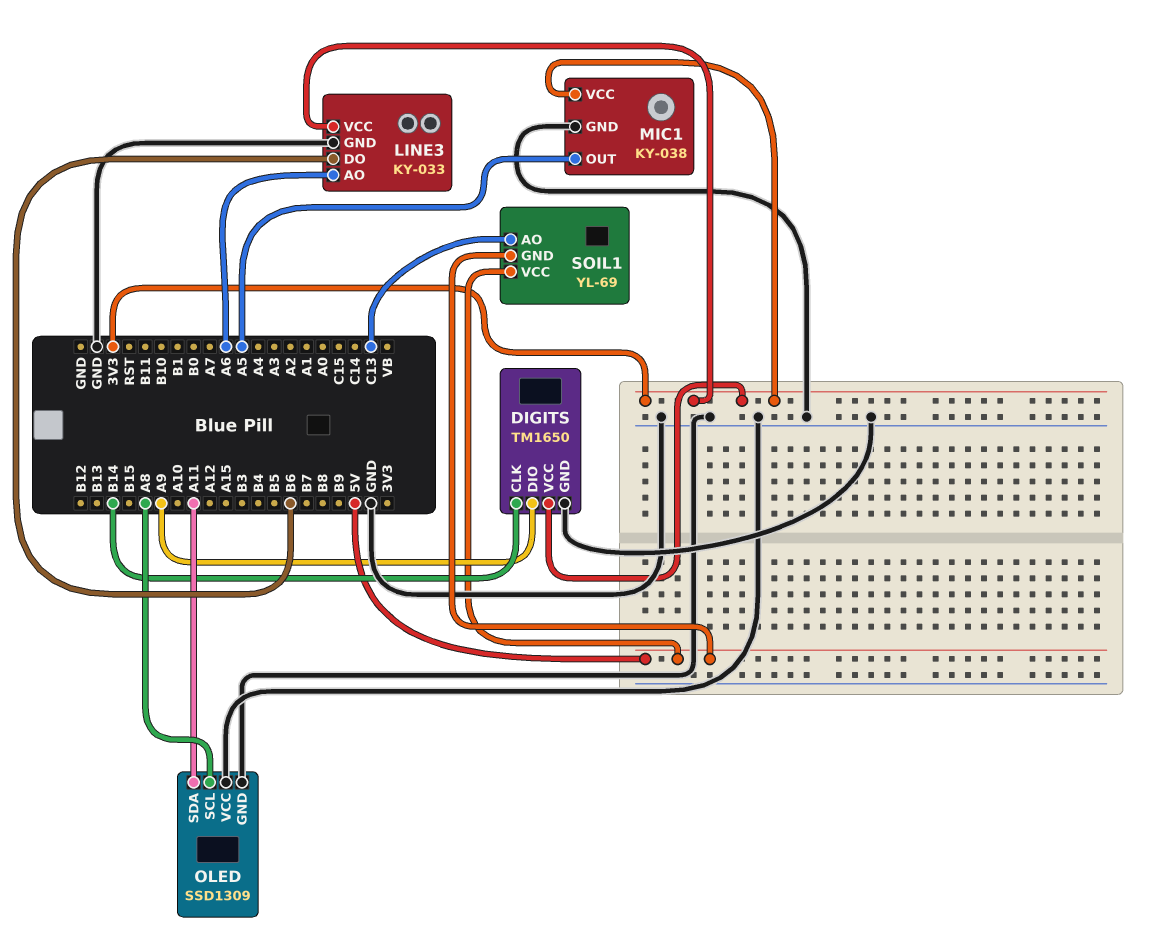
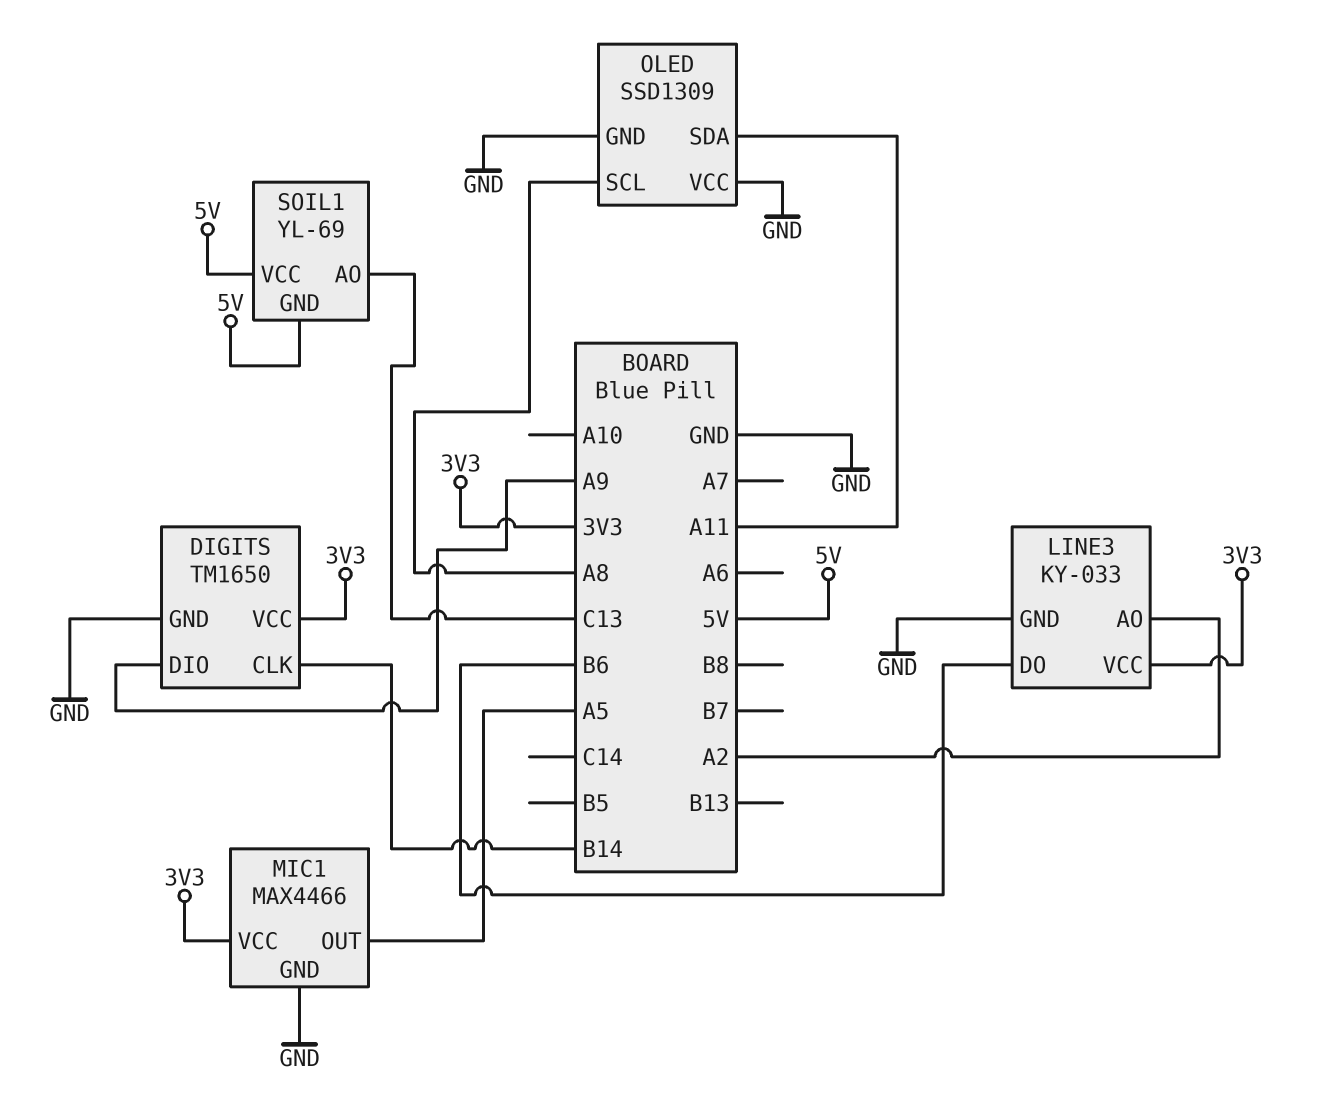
LINE3 pin AO: A6 -> A2
MIC1: KY-038 -> MAX4466

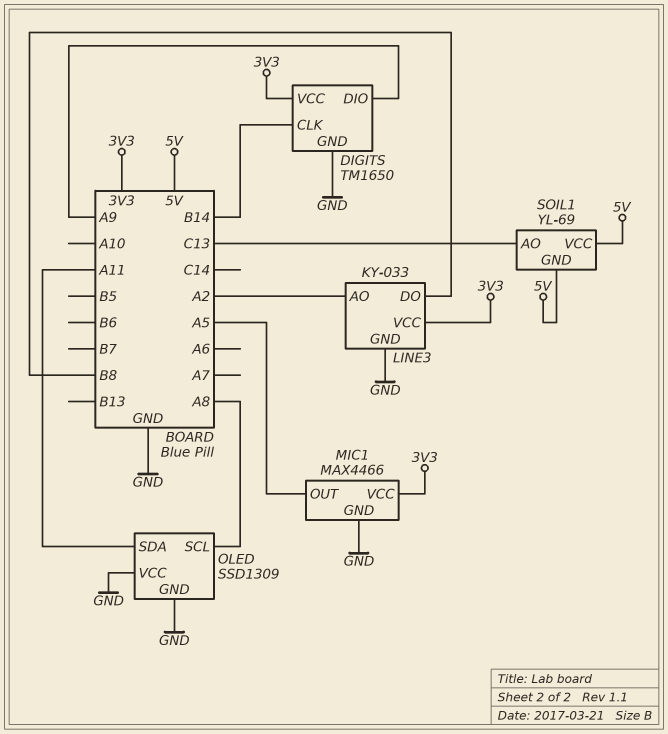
LINE3 pin DO: B6 -> B8

